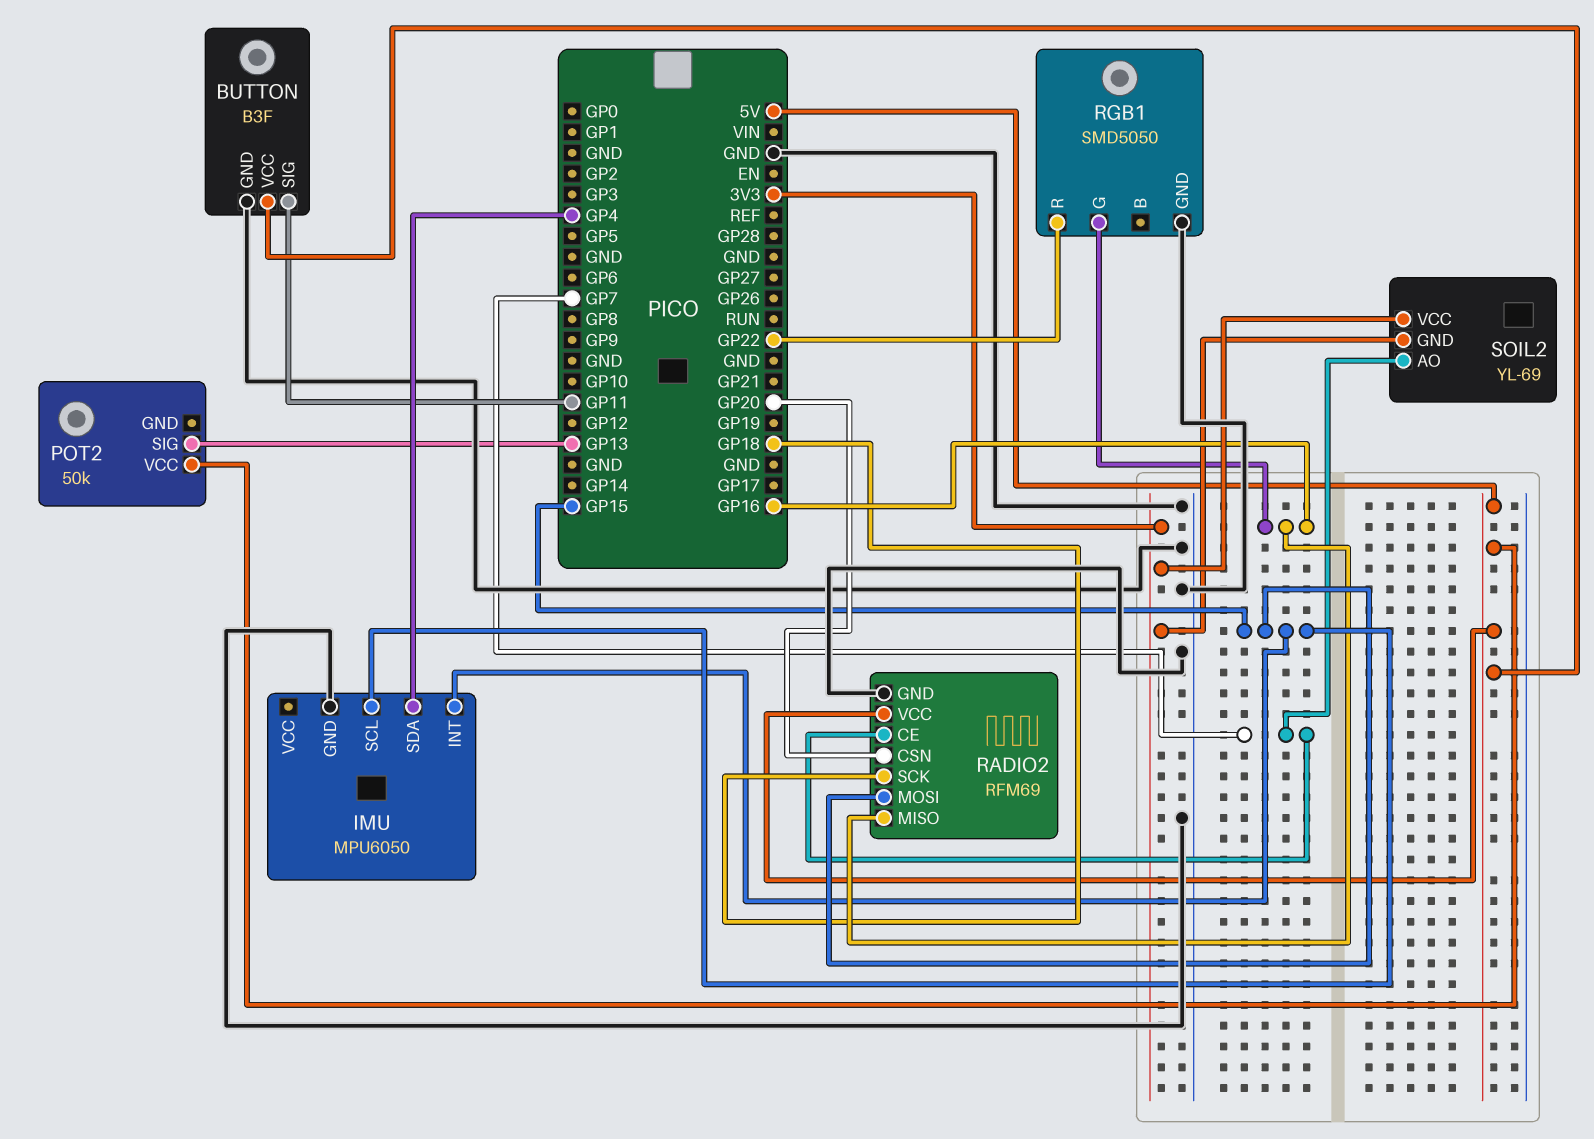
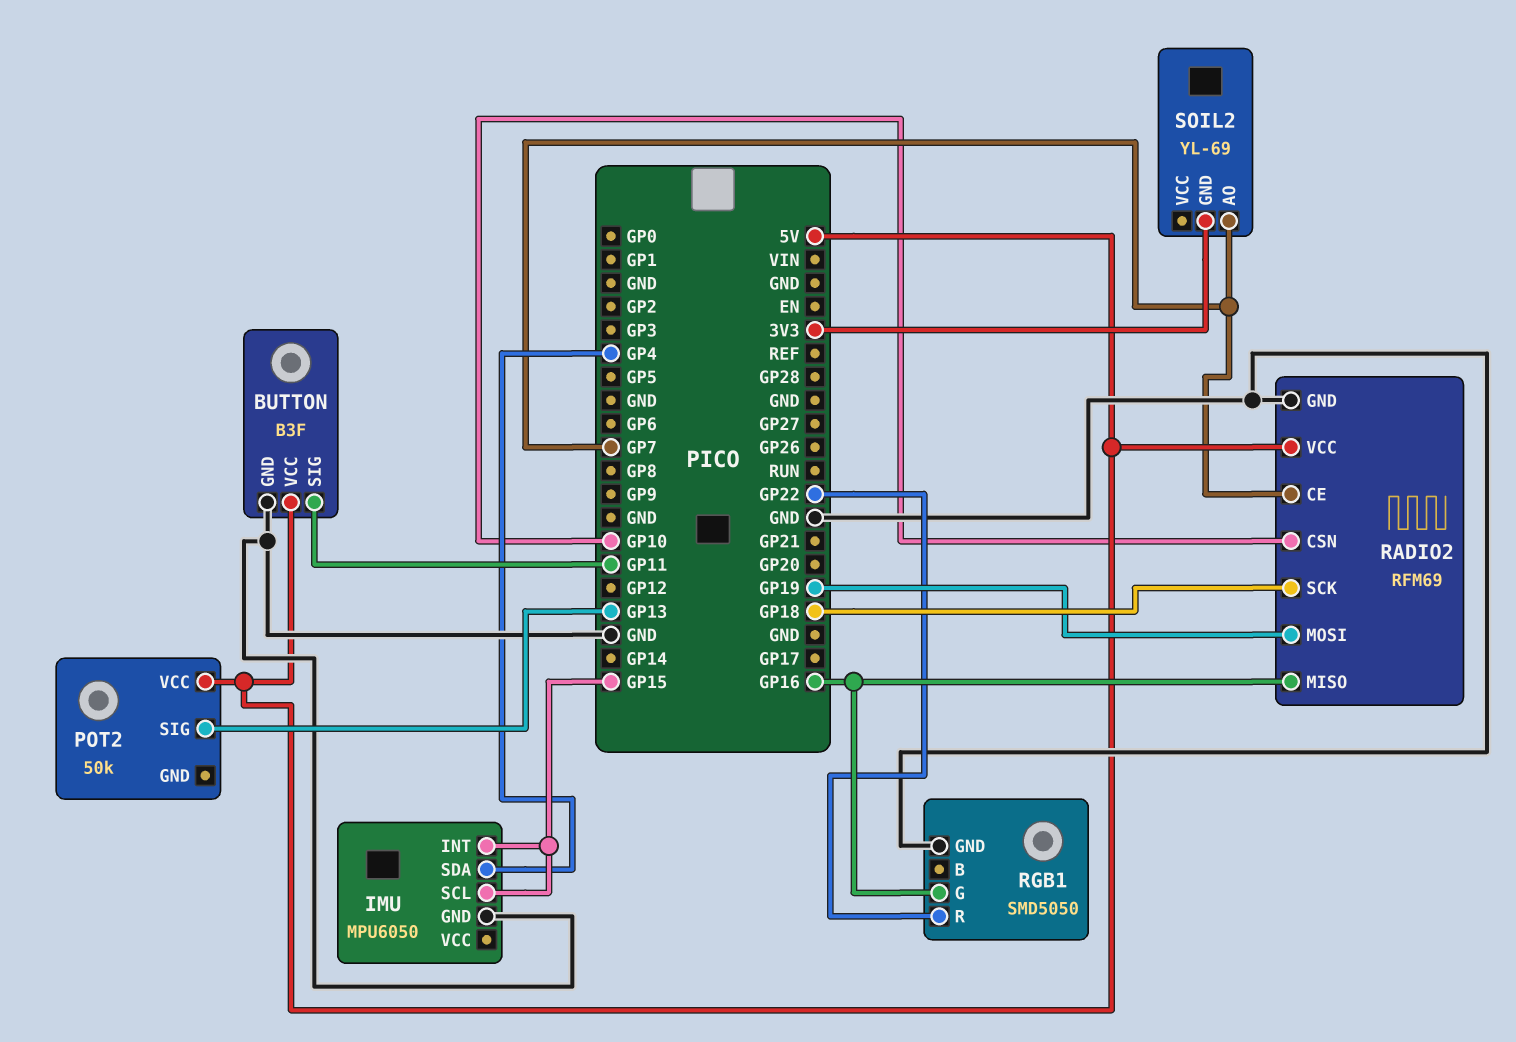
RADIO2 pin CSN: GP20 -> GP10
RADIO2 pin MOSI: GP15 -> GP19
SOIL2 pin VCC: 3V3 -> none

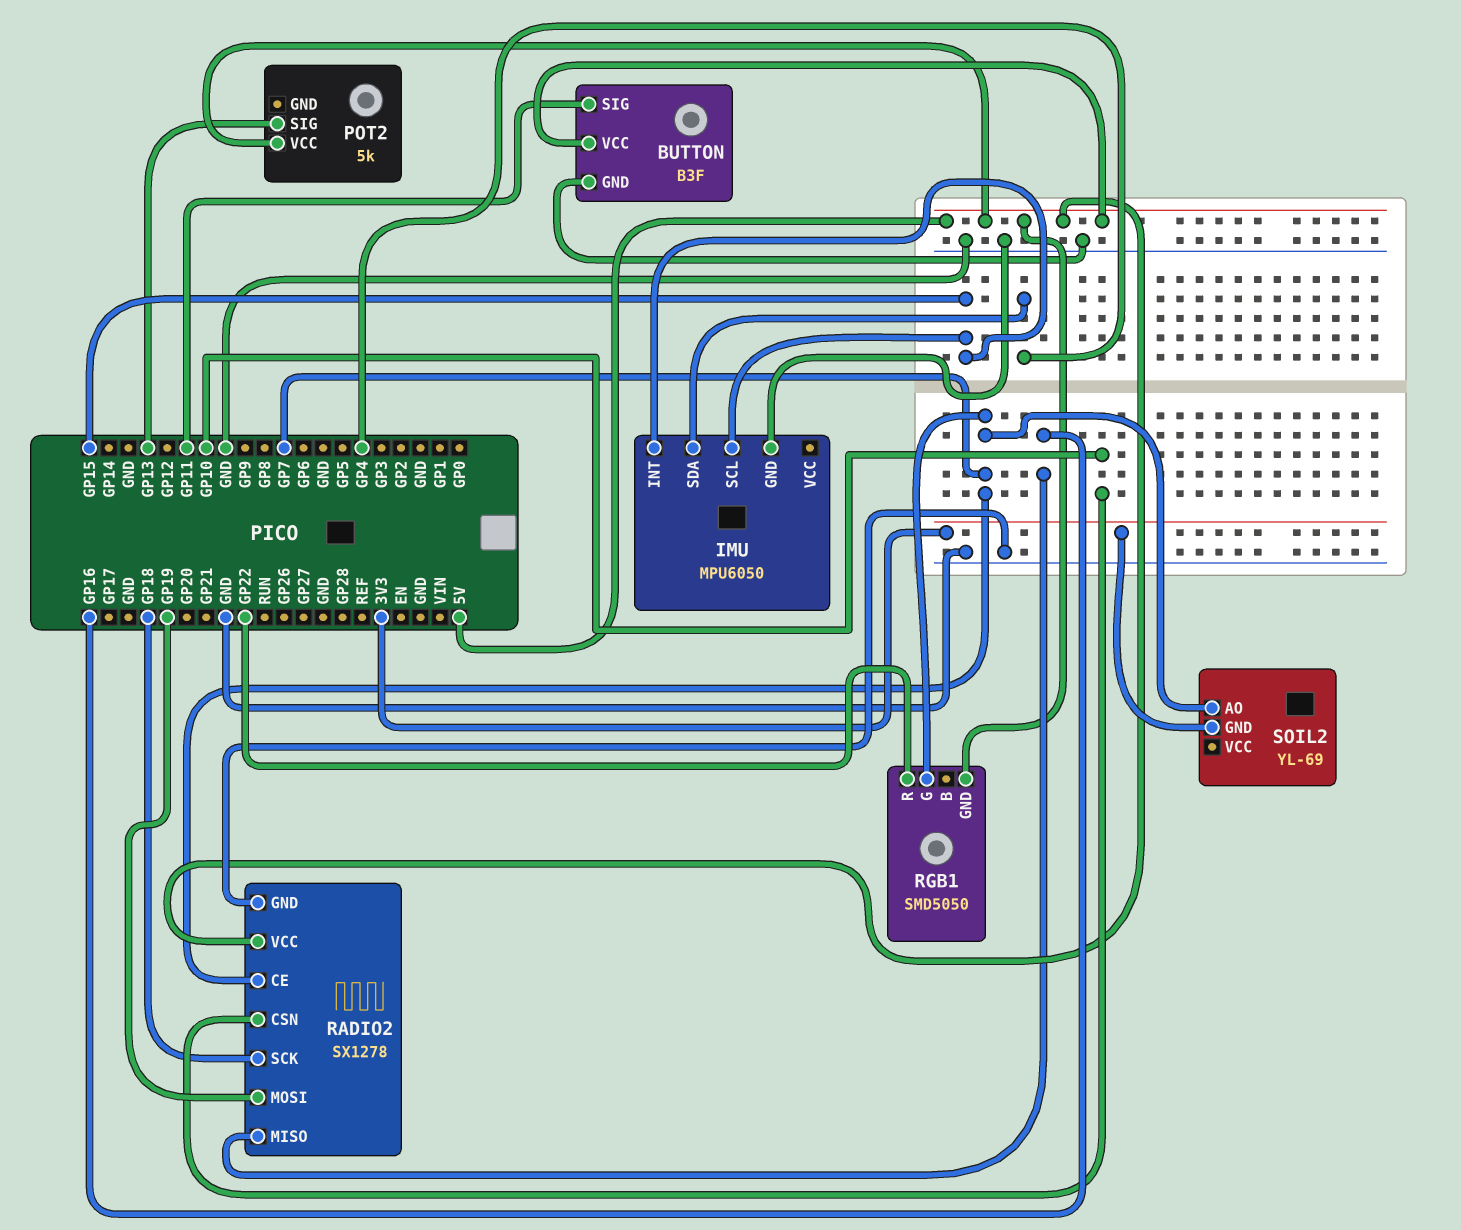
POT2: 50k -> 5k
RADIO2: RFM69 -> SX1278
RGB1 pin G: GP16 -> GP7
RGB1 pin GND: GND -> 5V

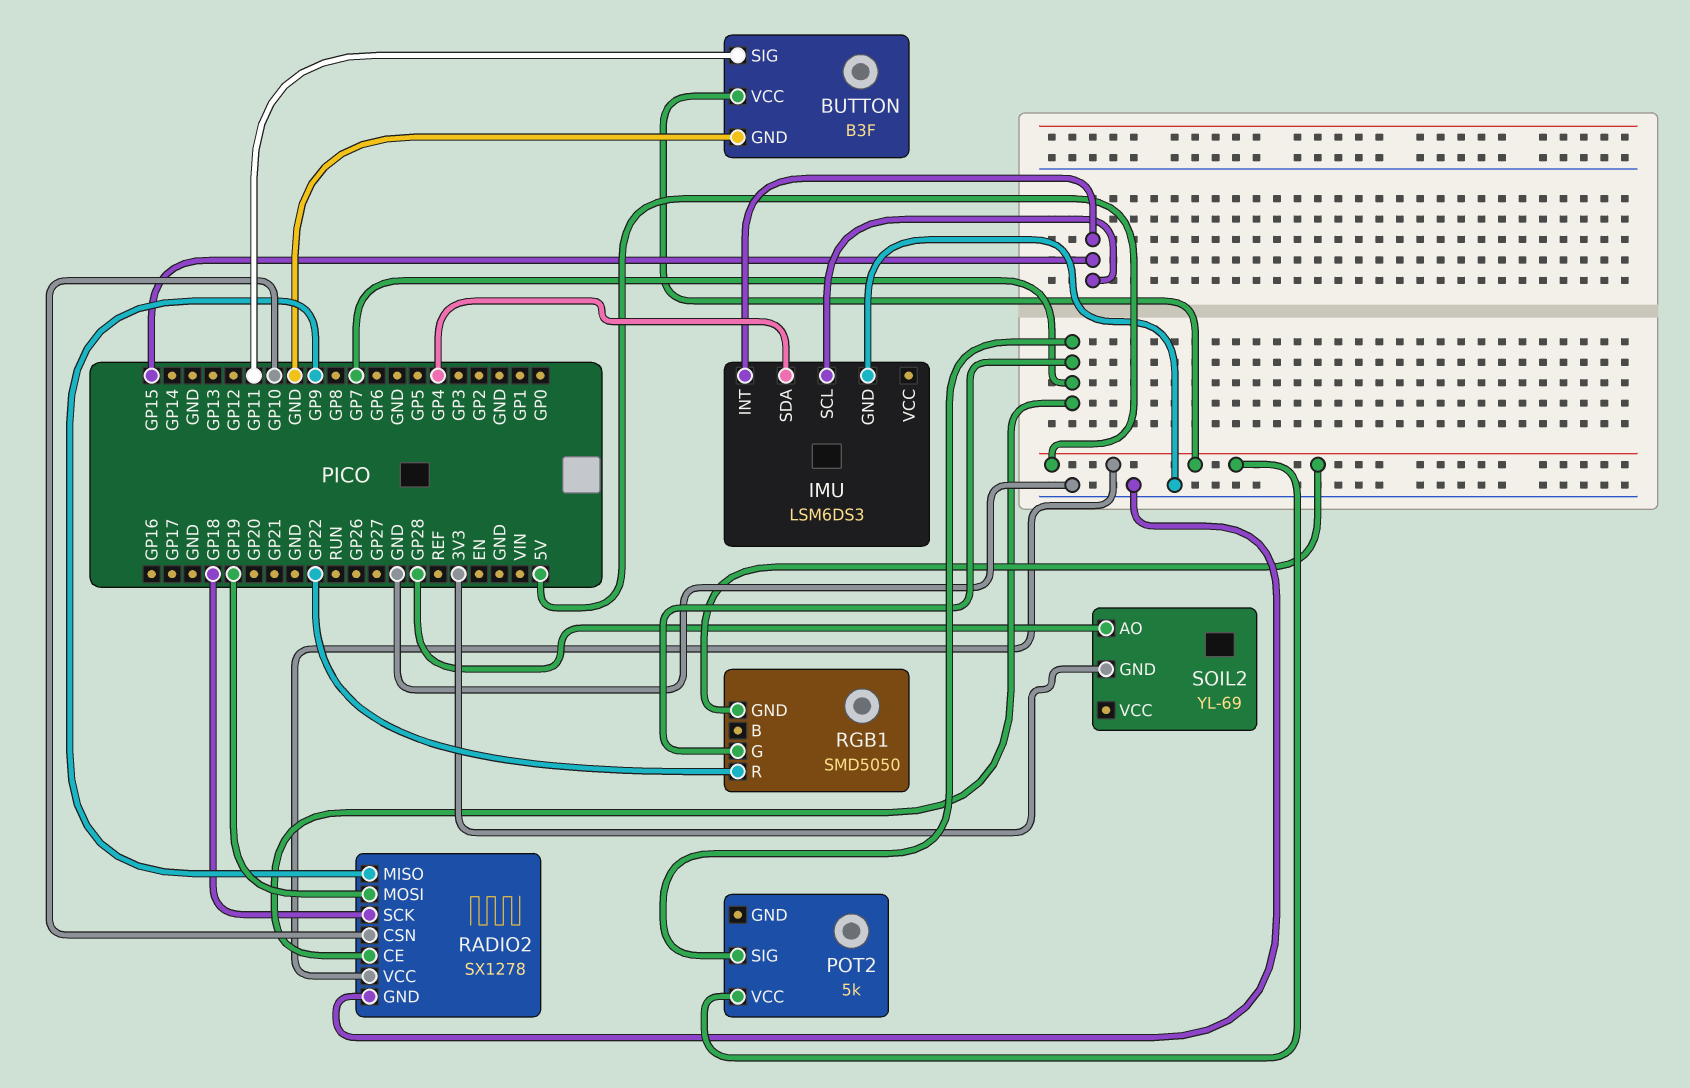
IMU: MPU6050 -> LSM6DS3
POT2 pin SIG: GP13 -> GP7
RADIO2 pin MISO: GP16 -> GP9
SOIL2 pin AO: GP7 -> GP28

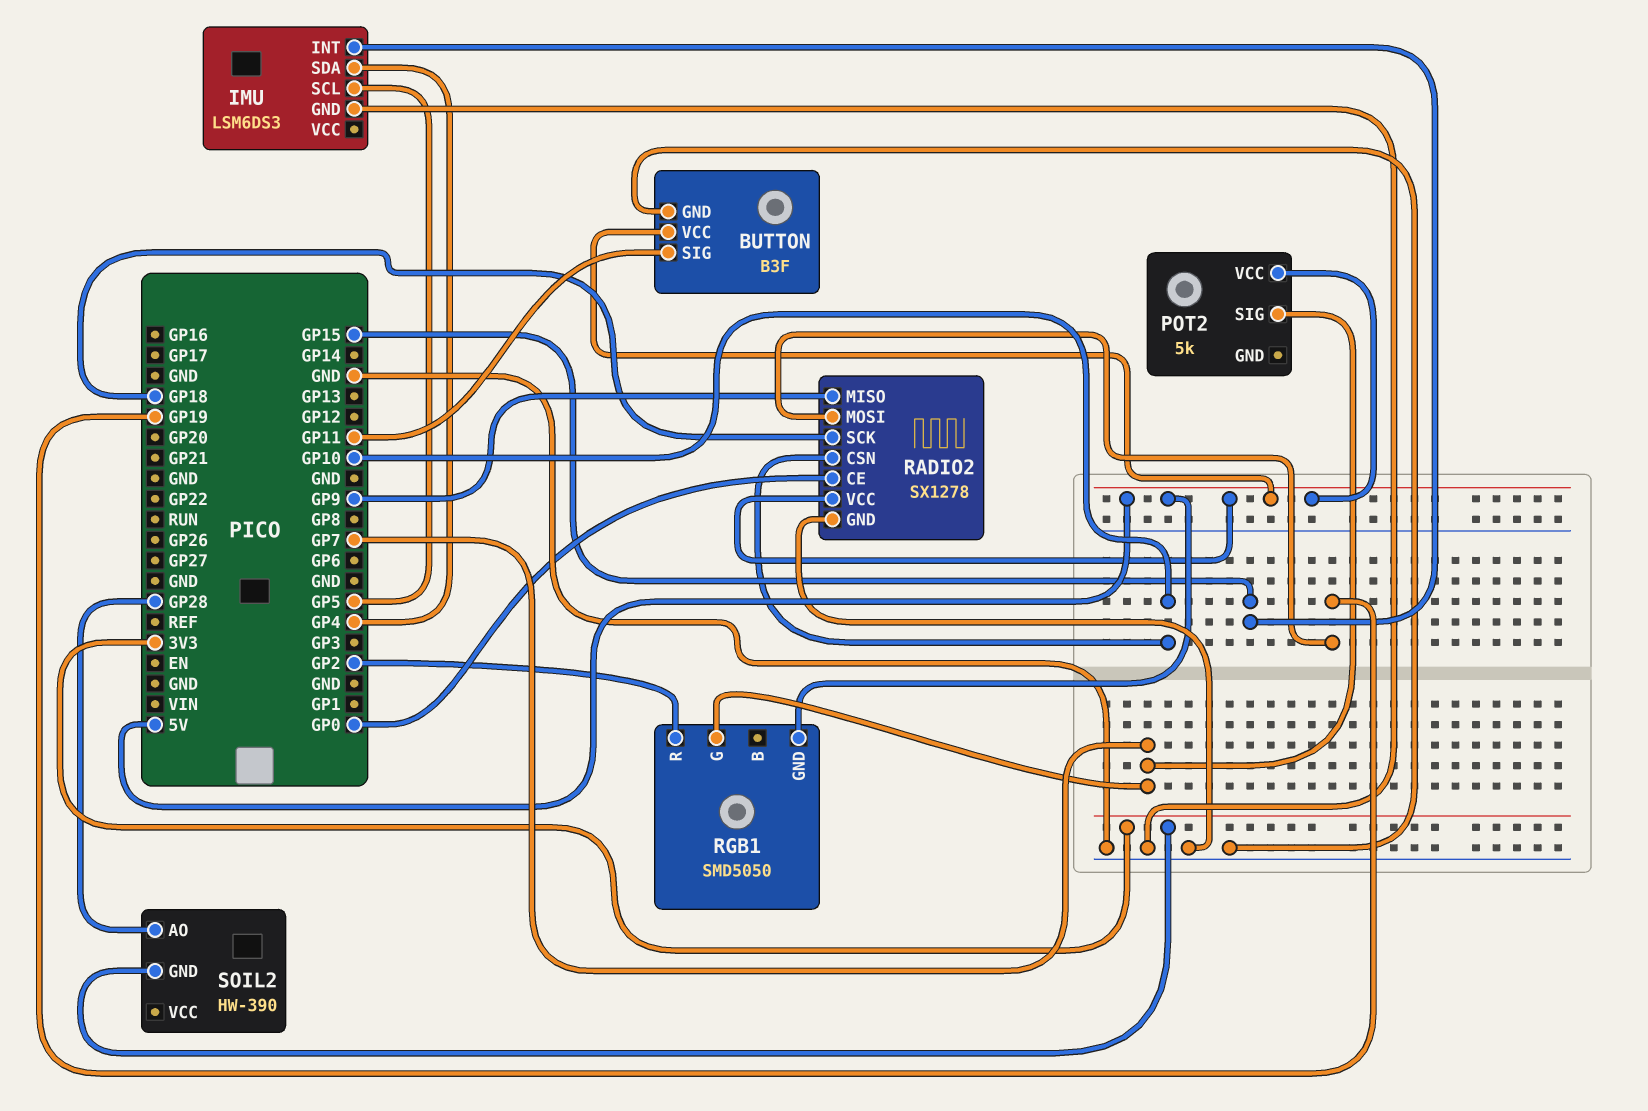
IMU pin SCL: GP15 -> GP5
RADIO2 pin CE: GP7 -> GP0
RGB1 pin R: GP22 -> GP2
SOIL2: YL-69 -> HW-390

